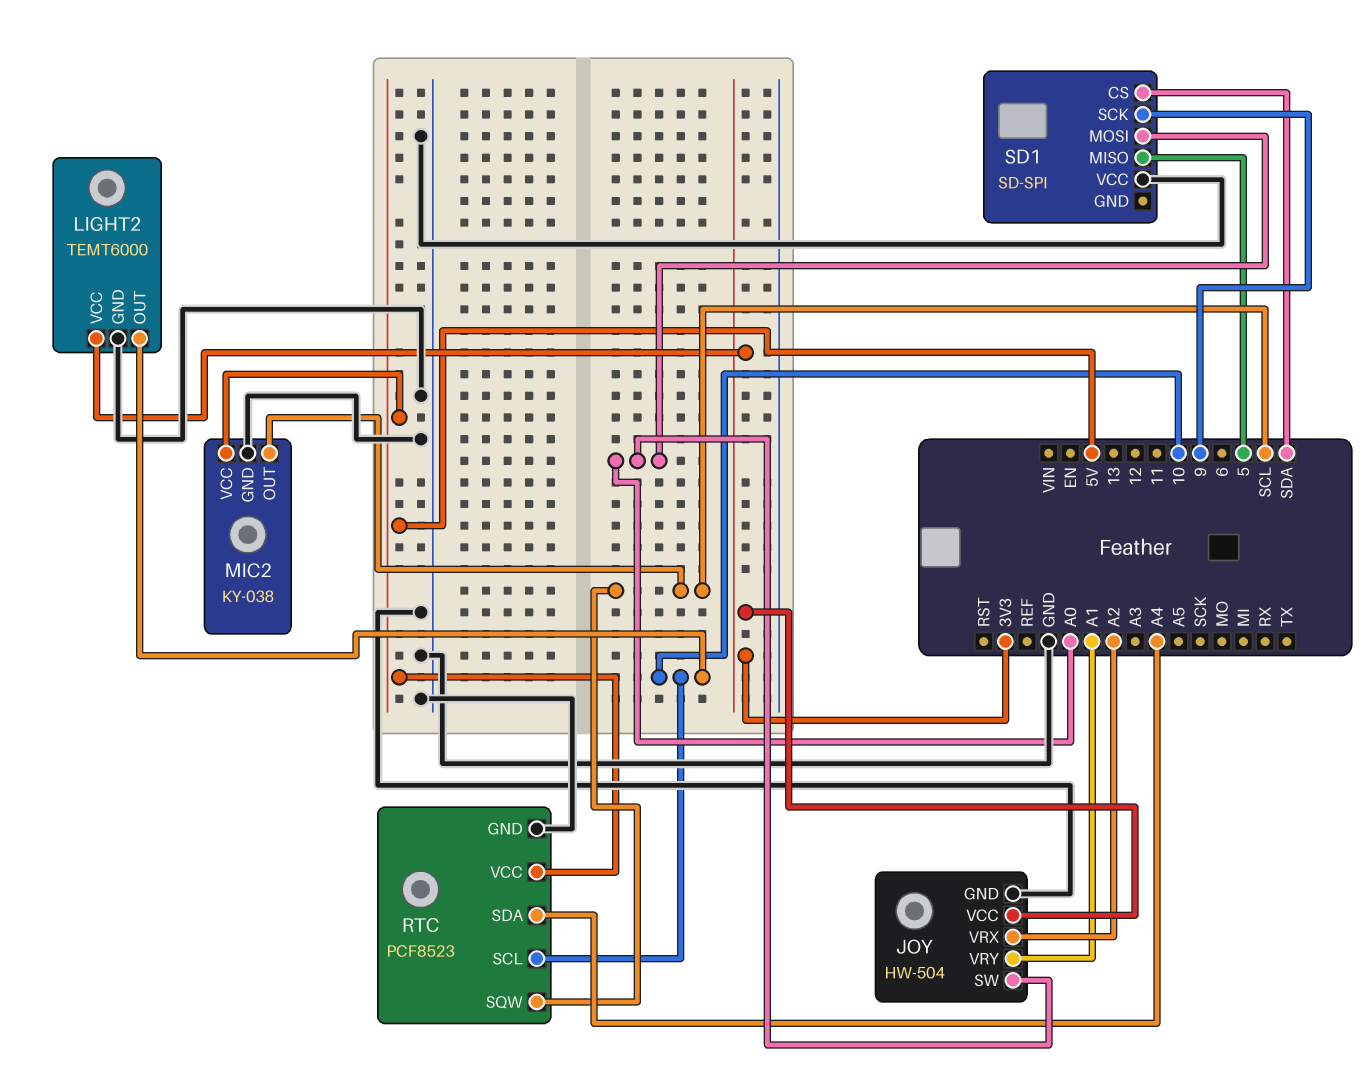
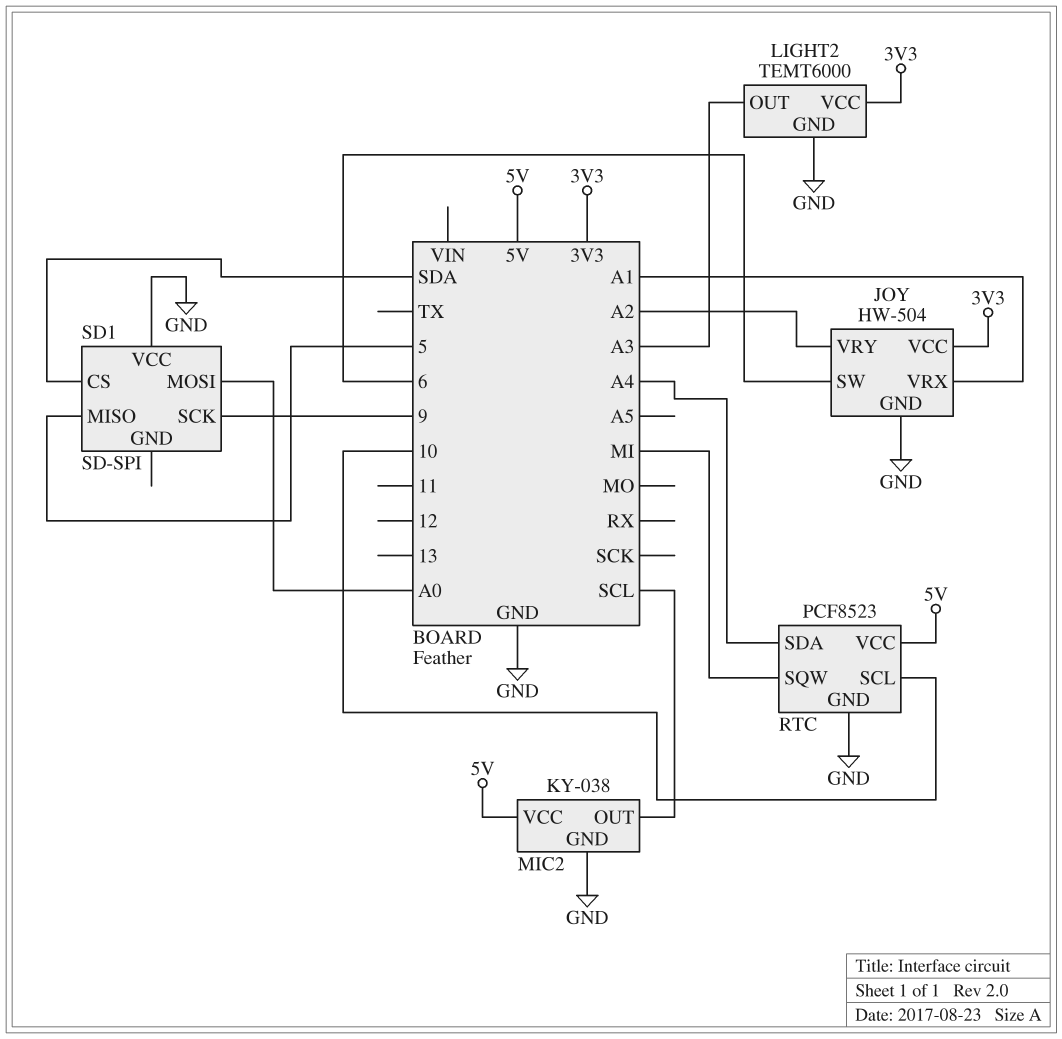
JOY pin SW: A0 -> 6
JOY pin VRX: A2 -> A1
JOY pin VRY: A1 -> A2
LIGHT2 pin OUT: 10 -> A3
RTC pin SQW: SCL -> MI

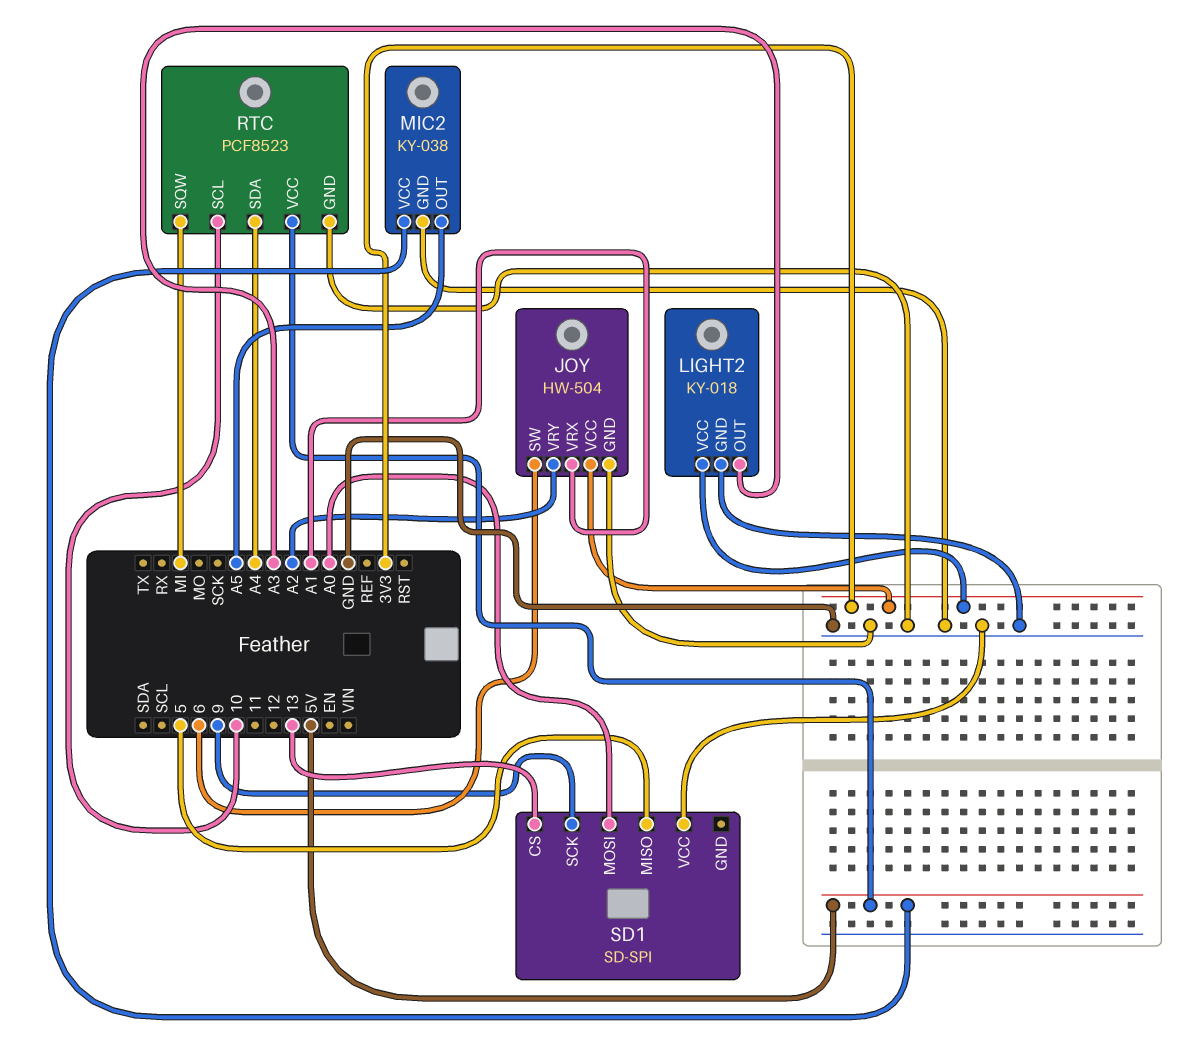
LIGHT2: TEMT6000 -> KY-018
MIC2 pin OUT: SCL -> A5
SD1 pin CS: SDA -> 13

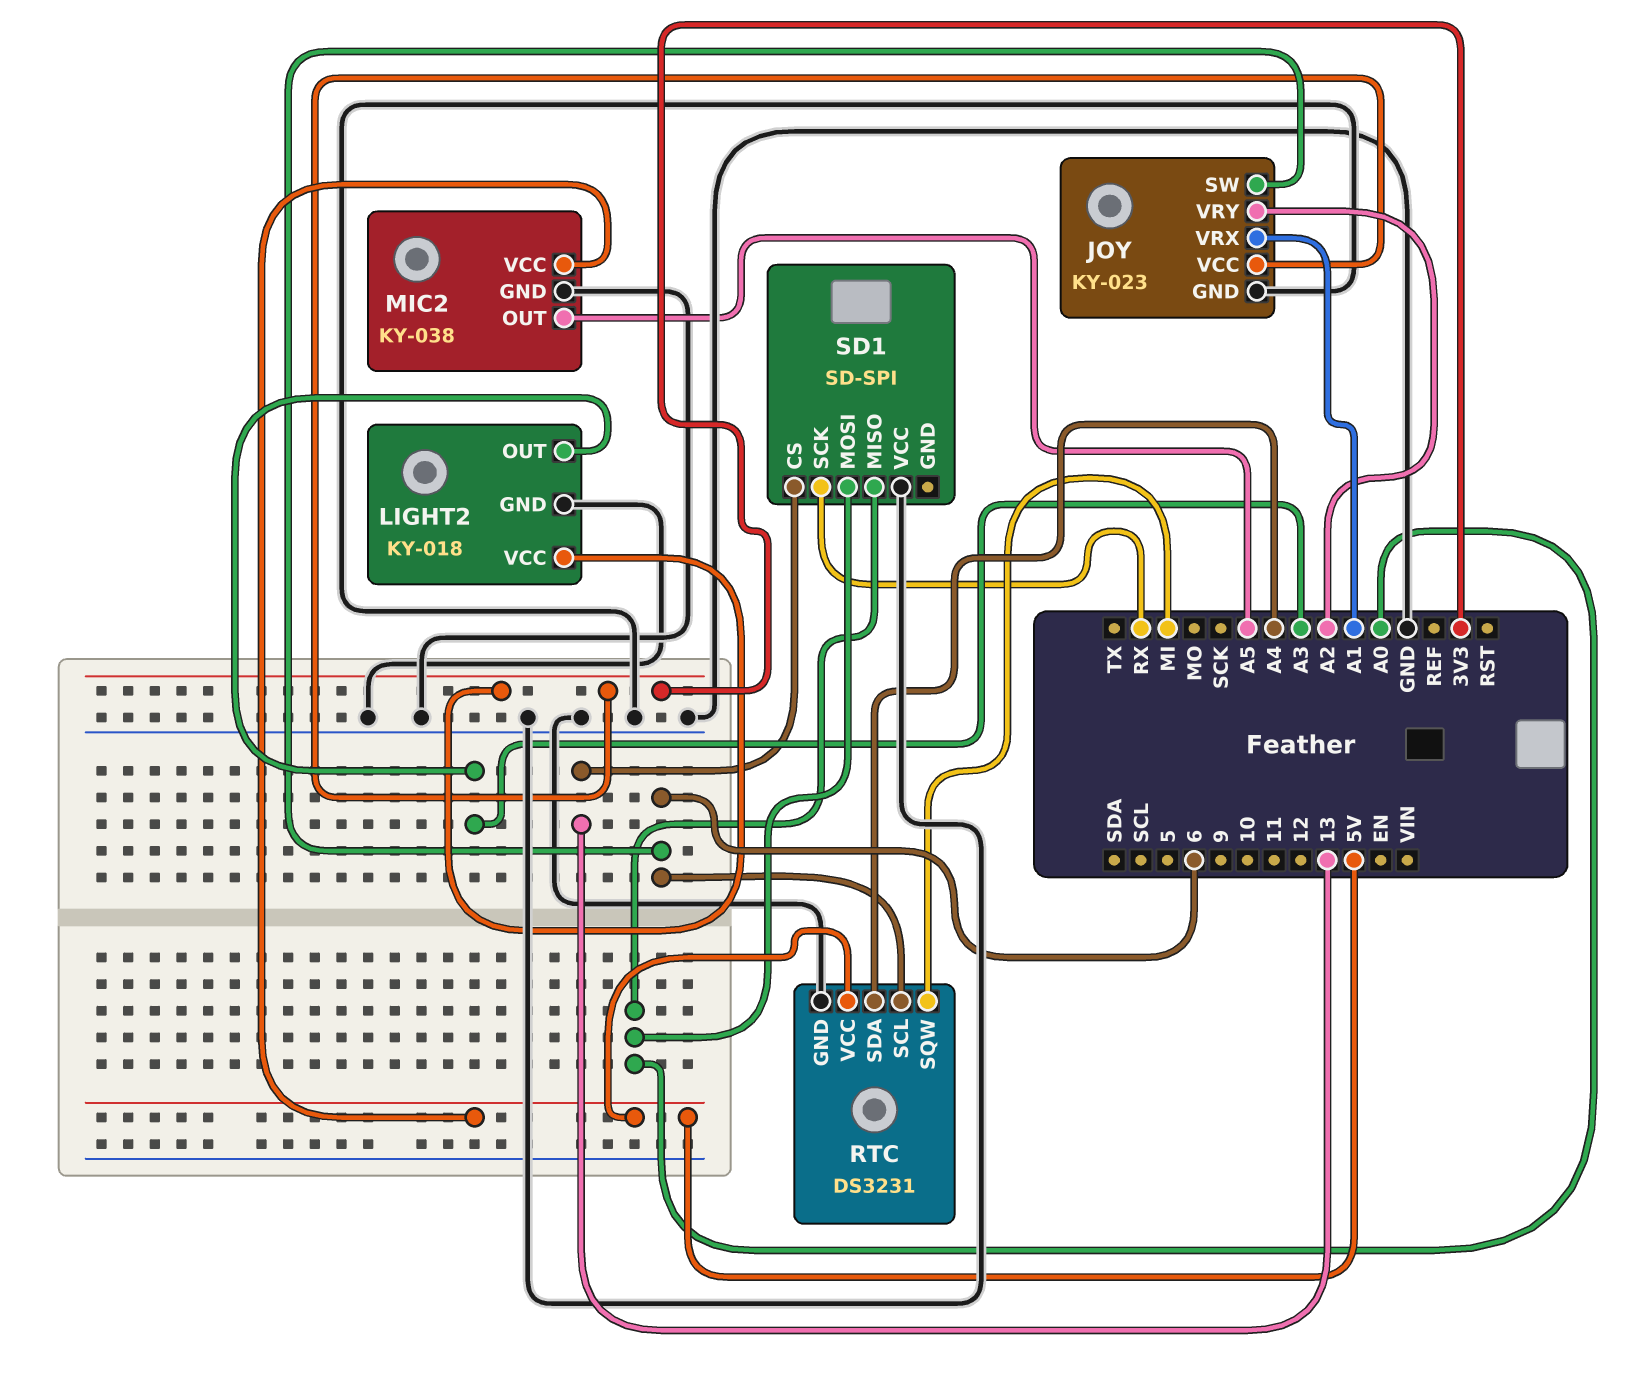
JOY: HW-504 -> KY-023
RTC: PCF8523 -> DS3231
RTC pin SCL: 10 -> 6
SD1 pin MISO: 5 -> A0
SD1 pin SCK: 9 -> RX

